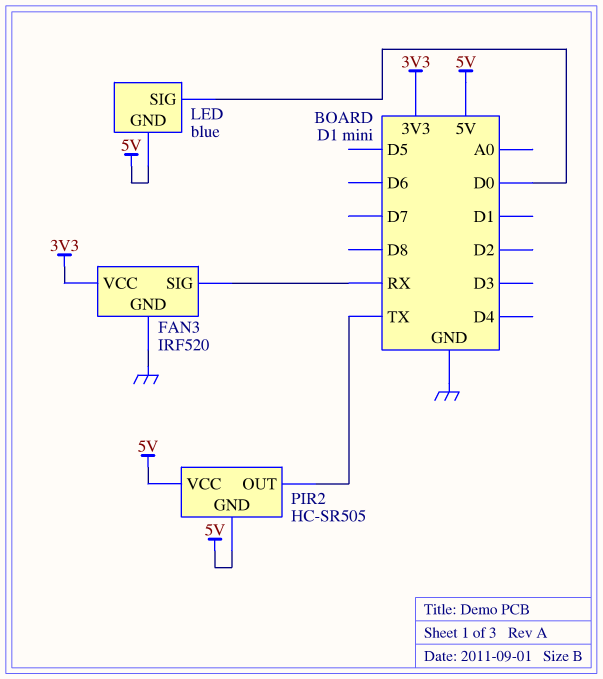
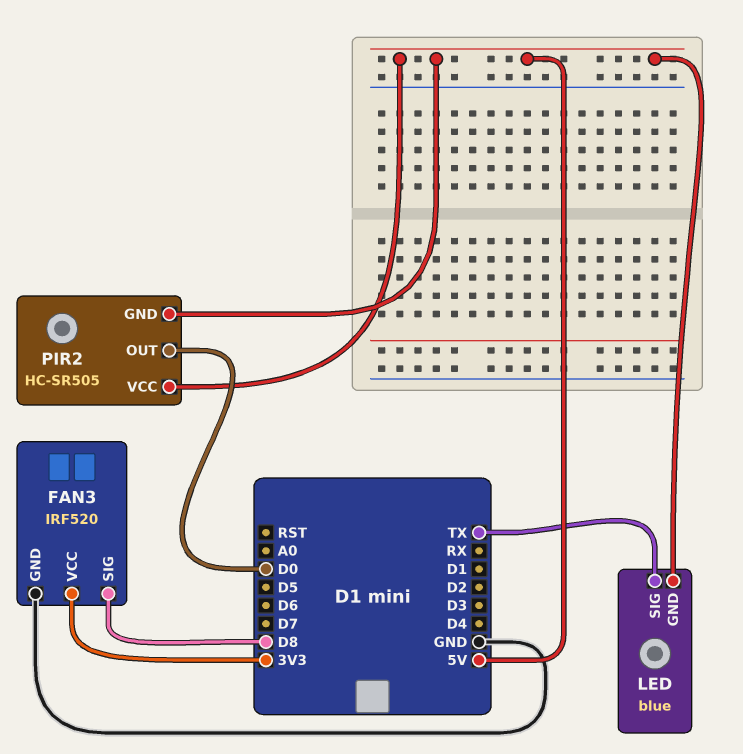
FAN3 pin SIG: RX -> D8
LED pin SIG: D0 -> TX
PIR2 pin OUT: TX -> D0

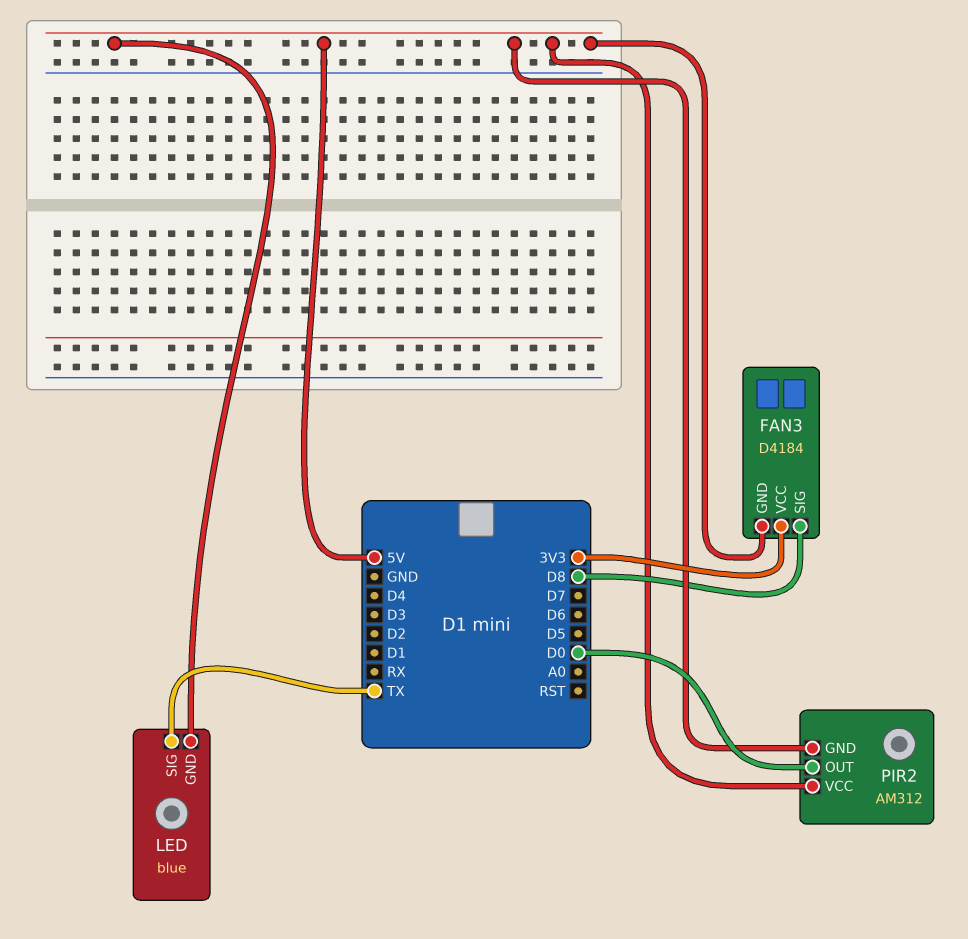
FAN3: IRF520 -> D4184
FAN3 pin GND: GND -> 5V
PIR2: HC-SR505 -> AM312

